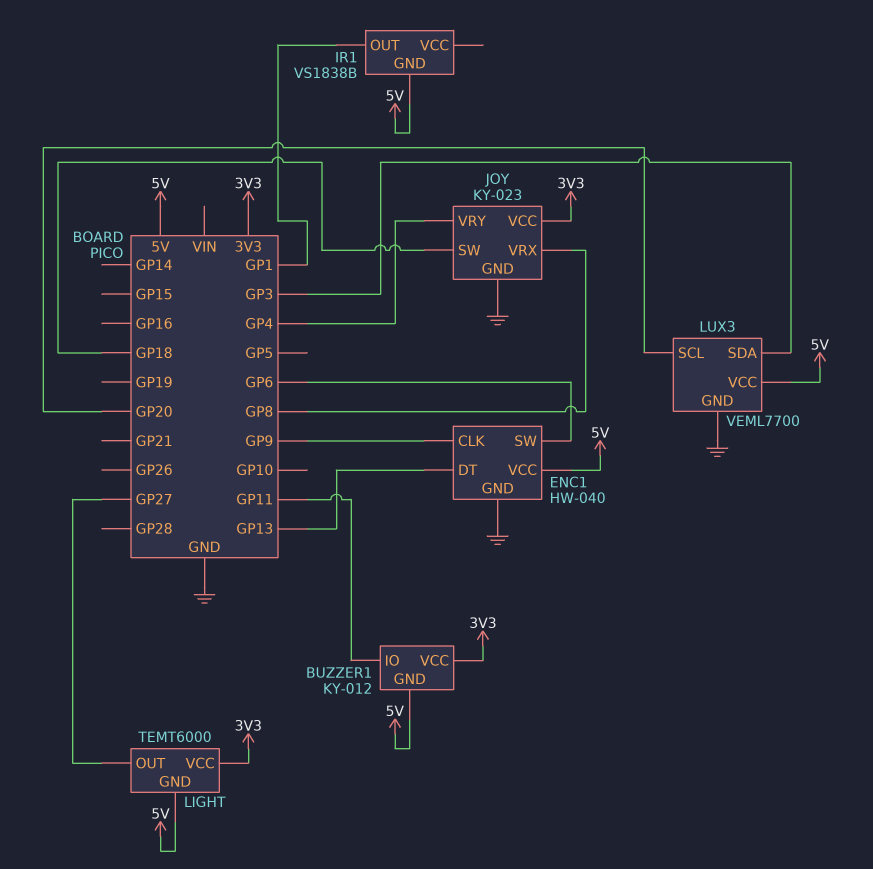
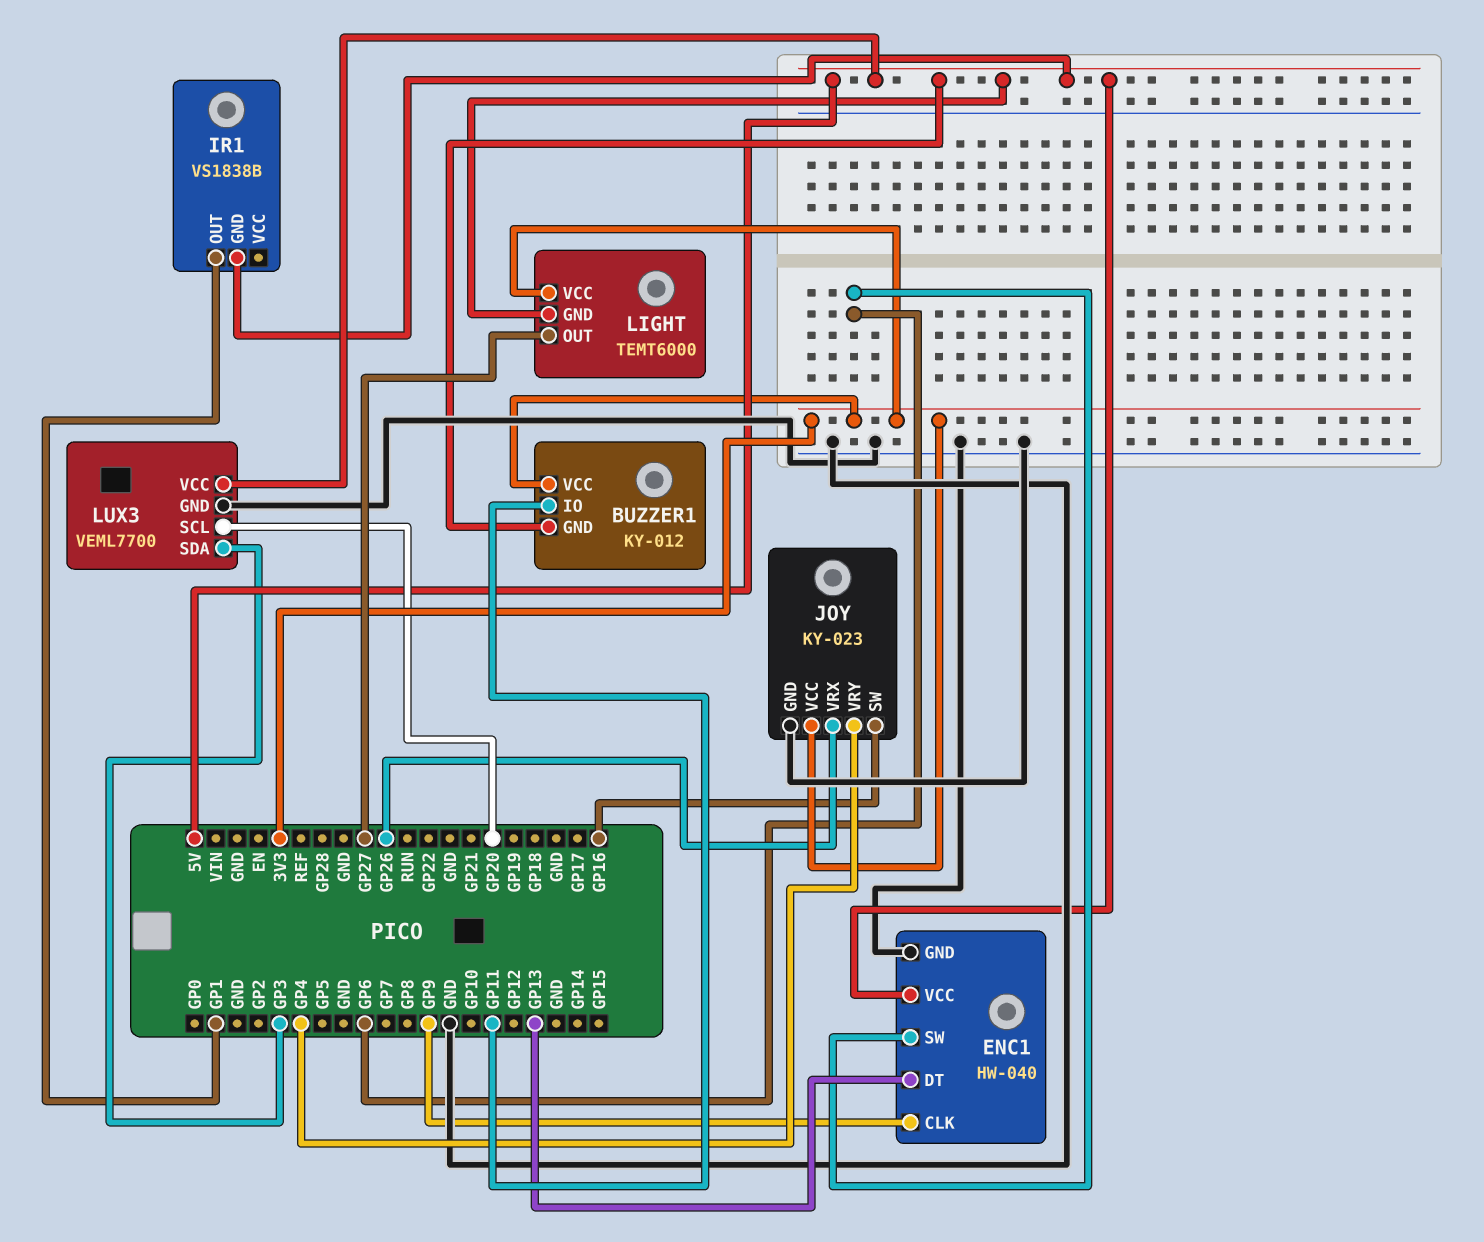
JOY pin SW: GP18 -> GP16
JOY pin VRX: GP8 -> GP26

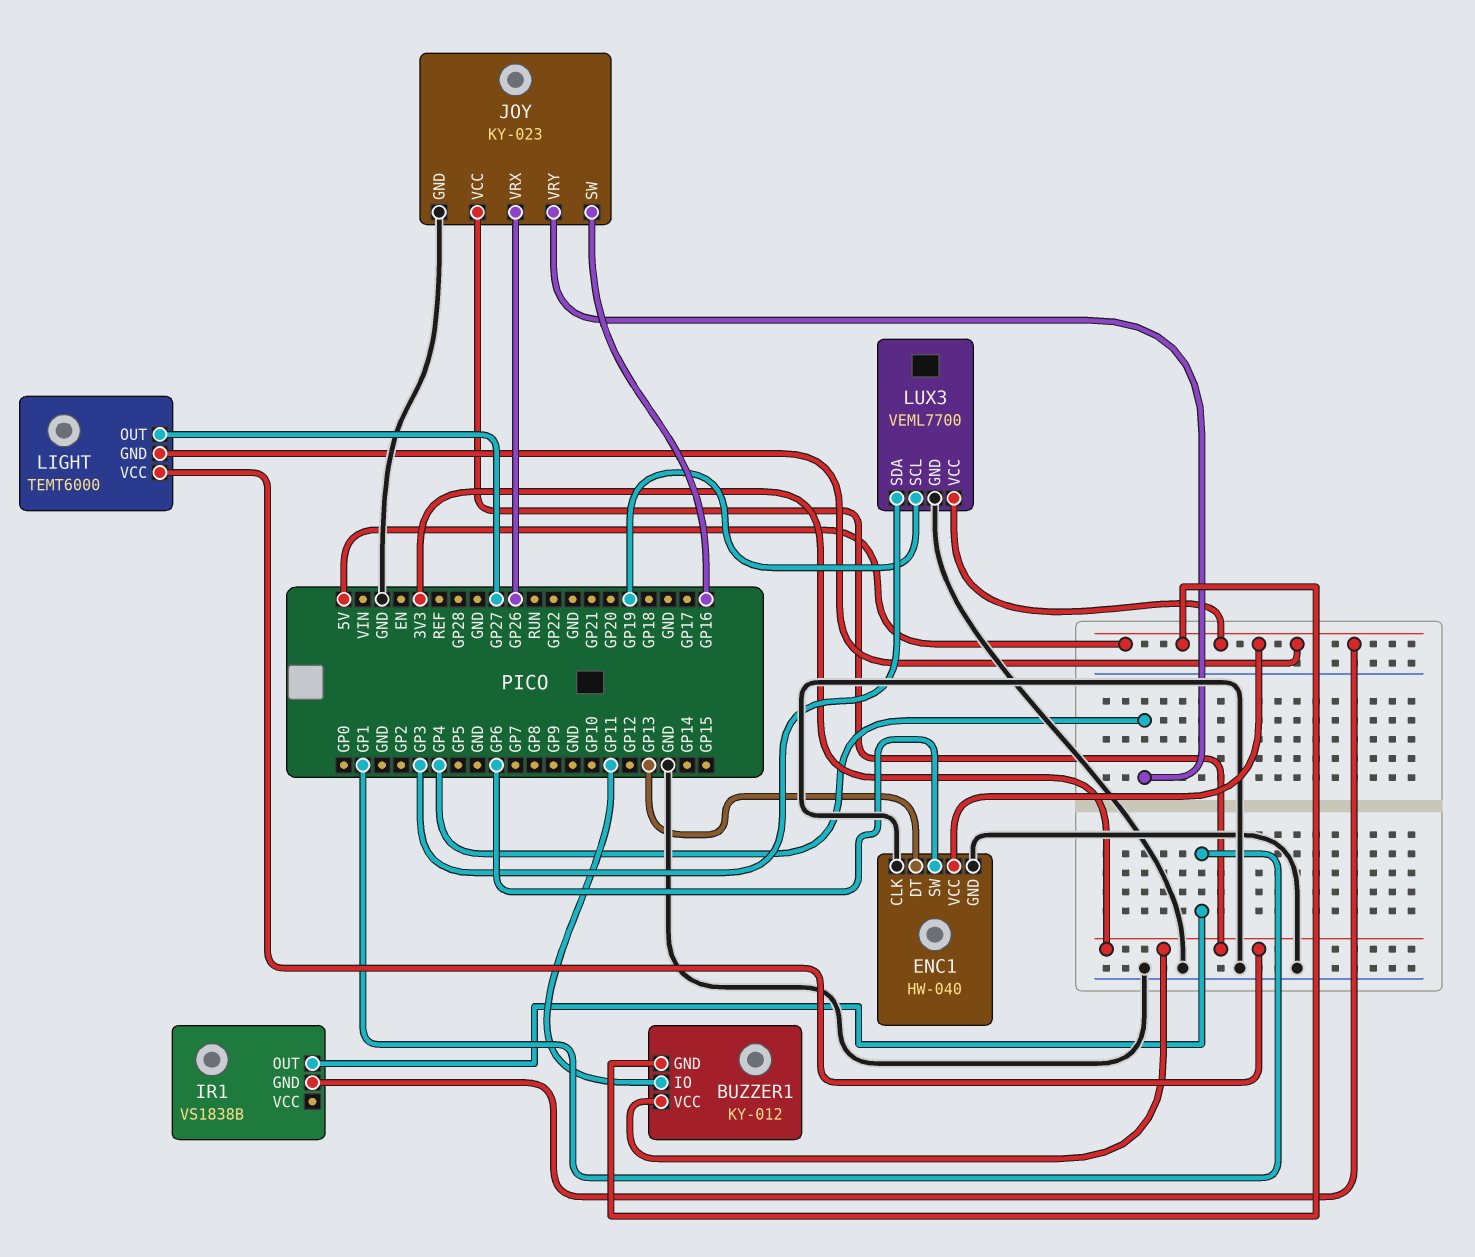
ENC1 pin CLK: GP9 -> GND
LUX3 pin SCL: GP20 -> GP19

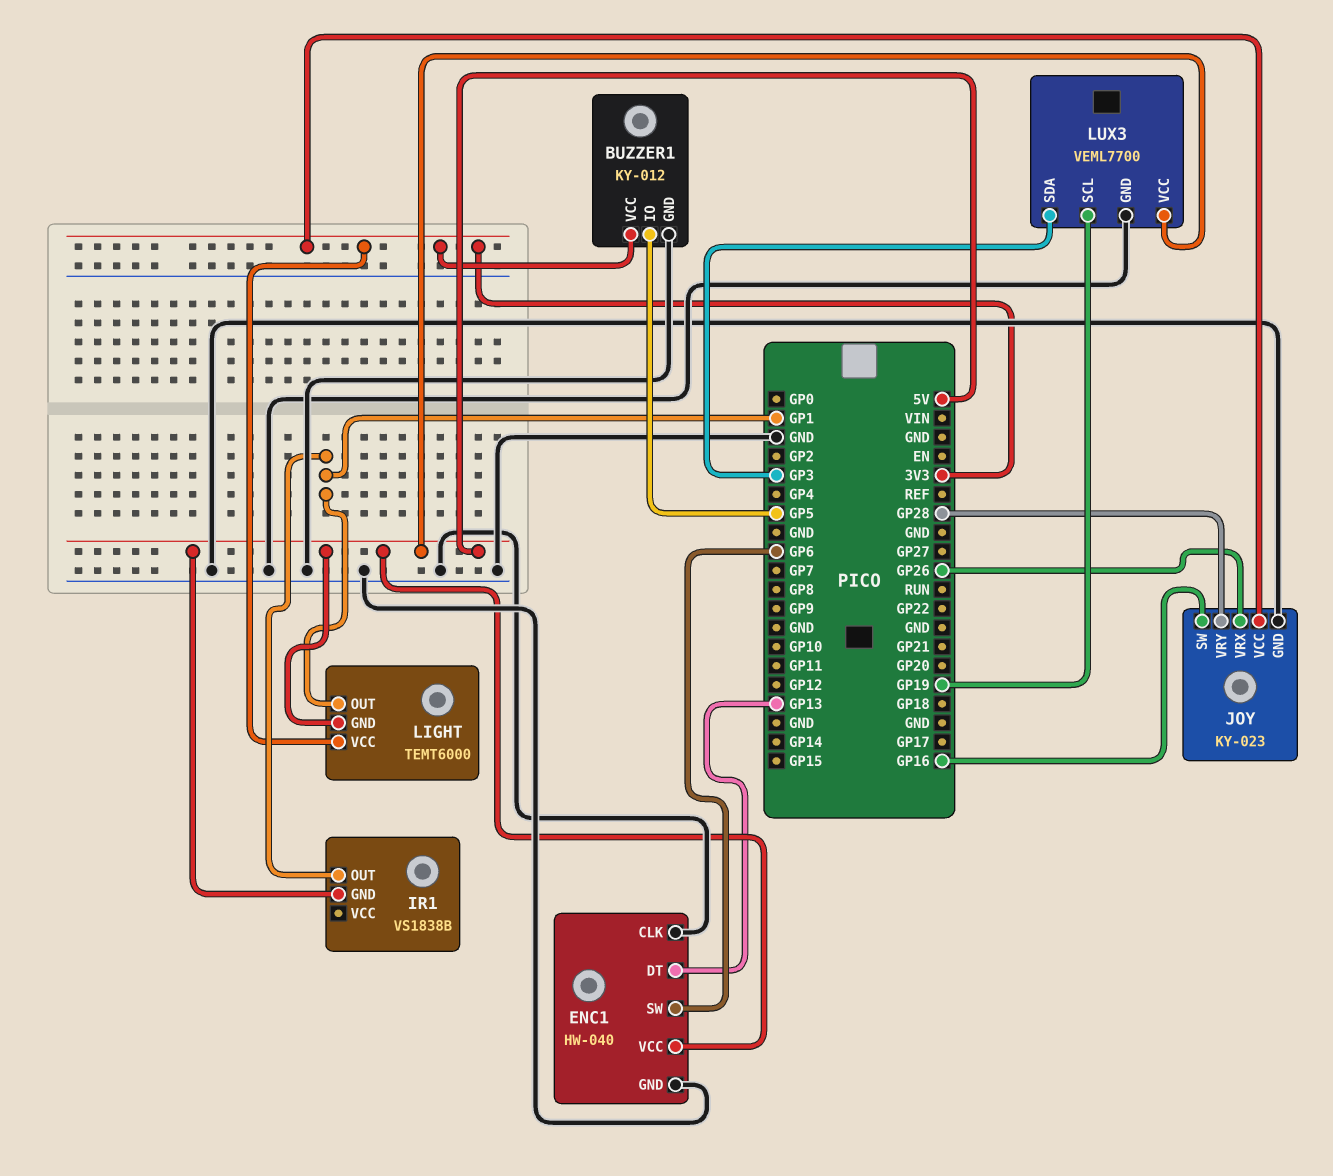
BUZZER1 pin GND: 5V -> GND
BUZZER1 pin IO: GP11 -> GP5
JOY pin VRY: GP4 -> GP28
LIGHT pin OUT: GP27 -> GP1

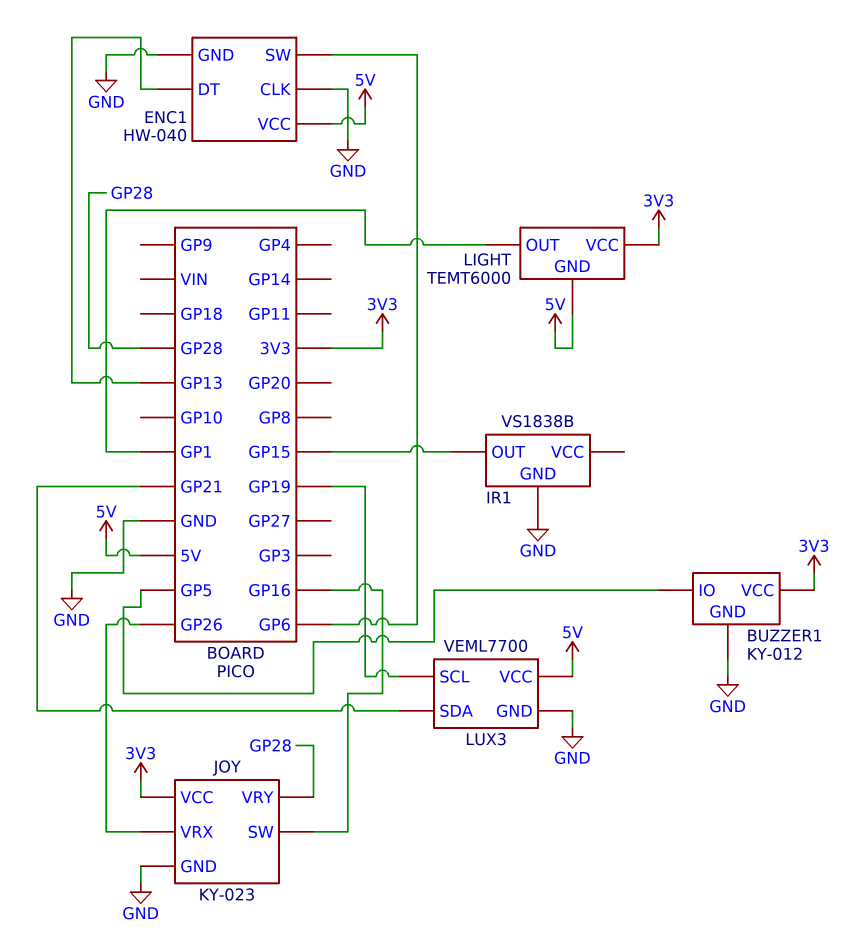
IR1 pin GND: 5V -> GND
IR1 pin OUT: GP1 -> GP15
LUX3 pin SDA: GP3 -> GP21

